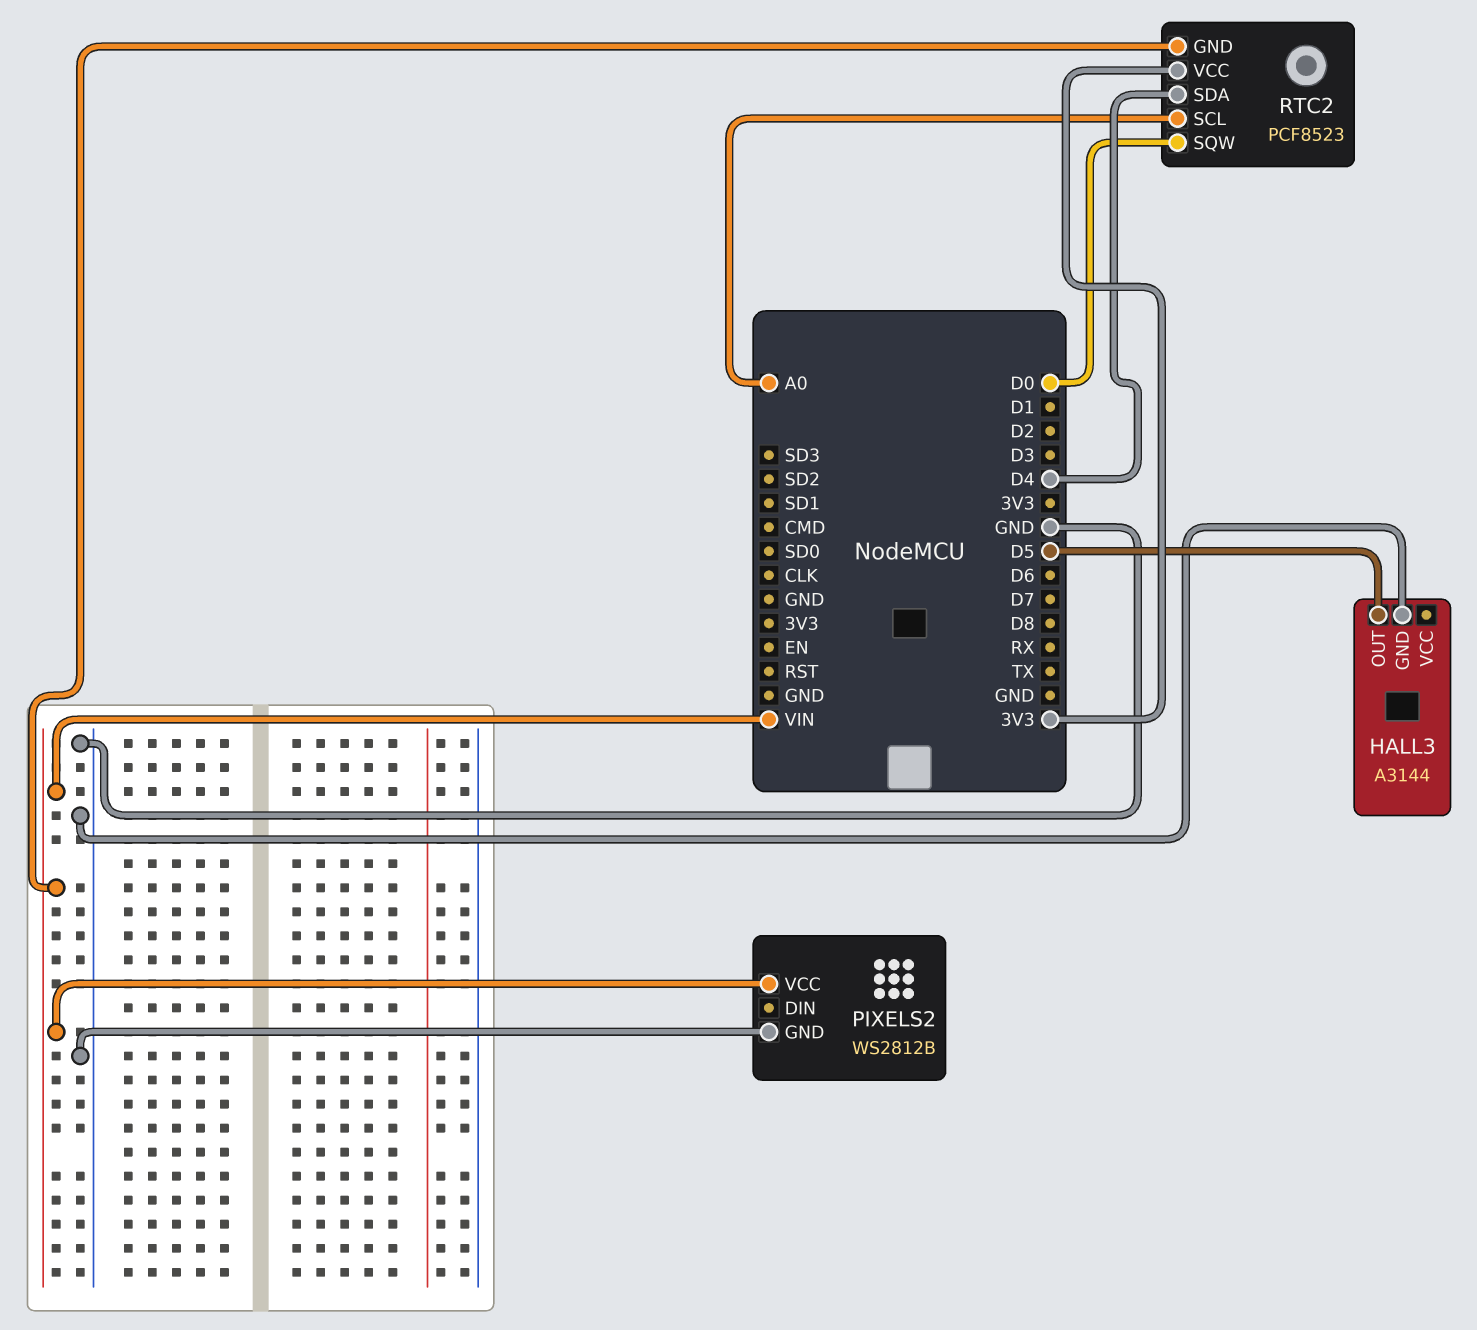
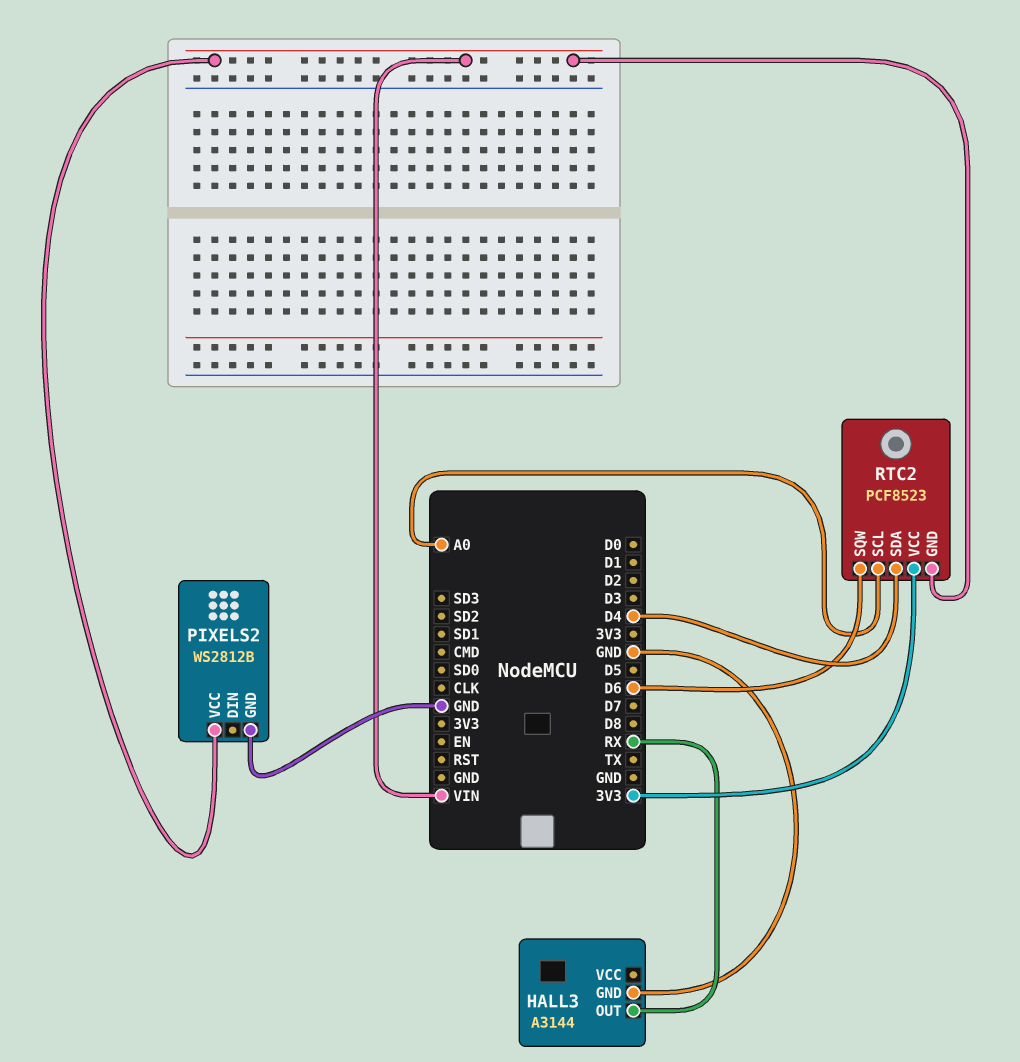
HALL3 pin OUT: D5 -> RX
RTC2 pin SQW: D0 -> D6

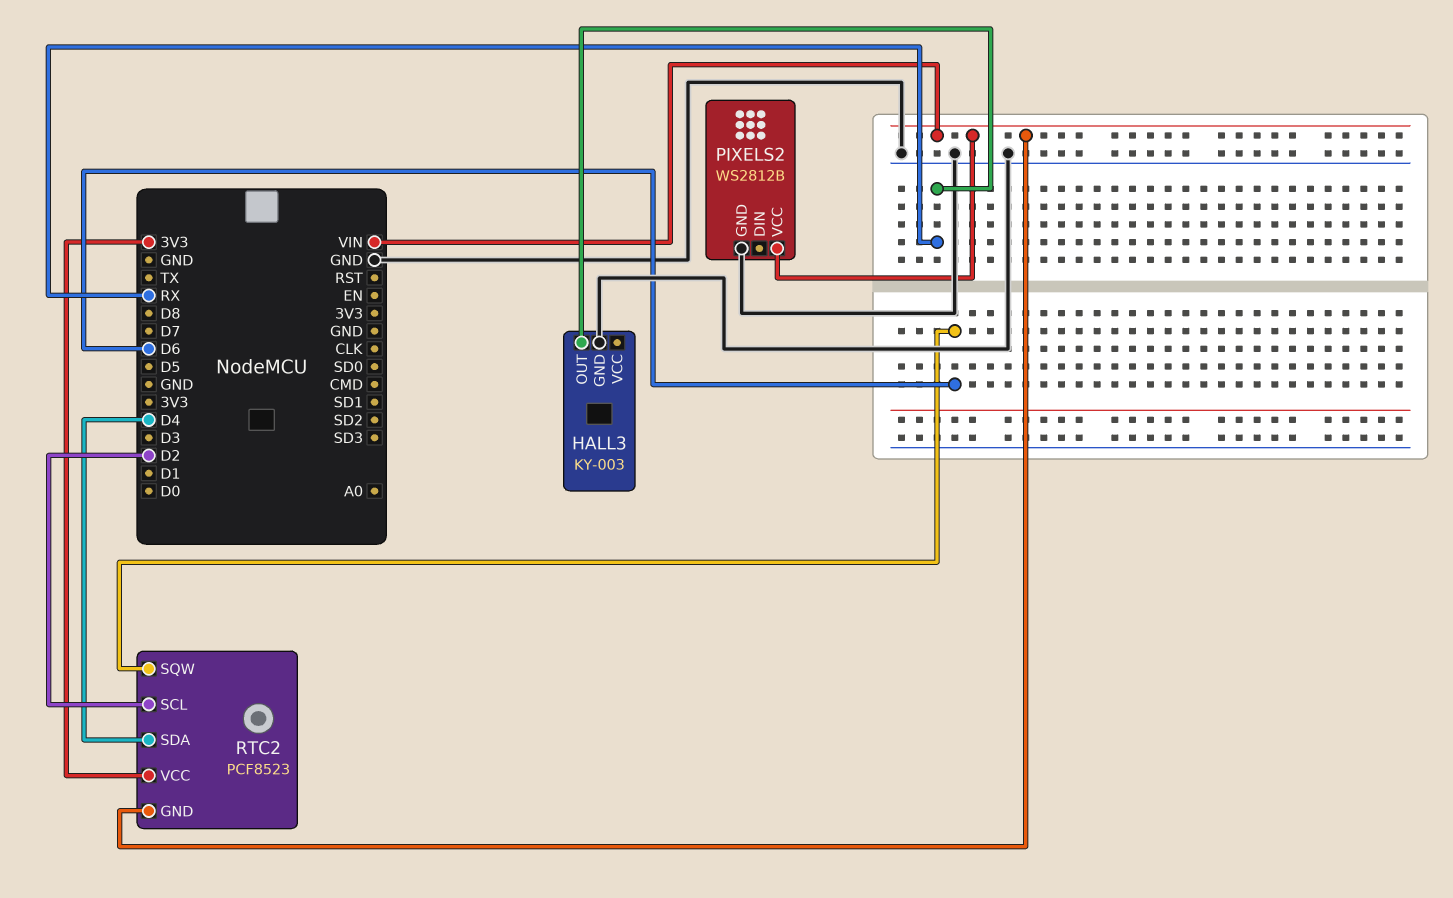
HALL3: A3144 -> KY-003
RTC2 pin SCL: A0 -> D2

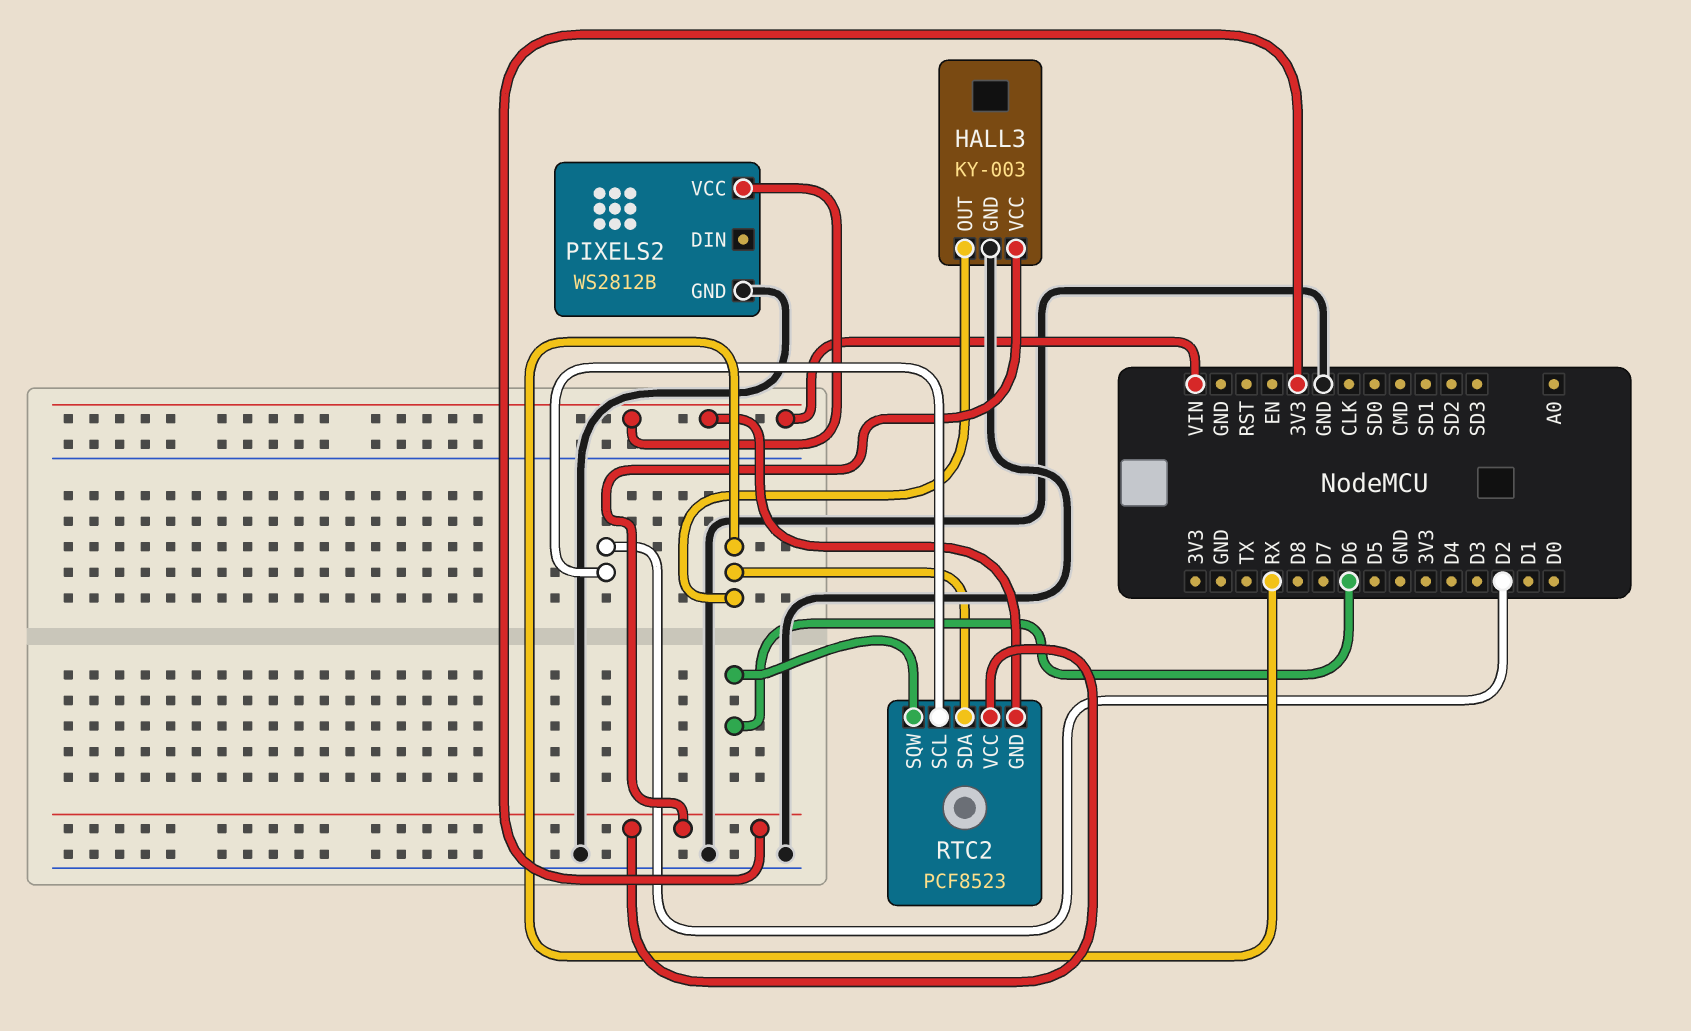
HALL3 pin VCC: none -> 3V3
RTC2 pin SDA: D4 -> RX

